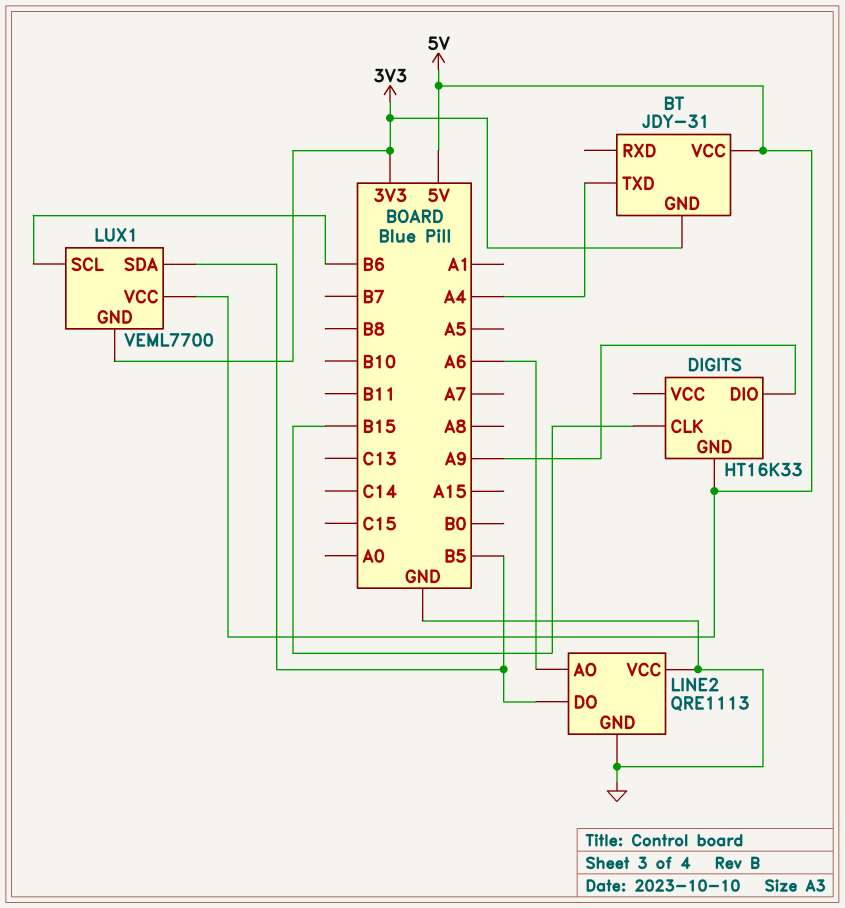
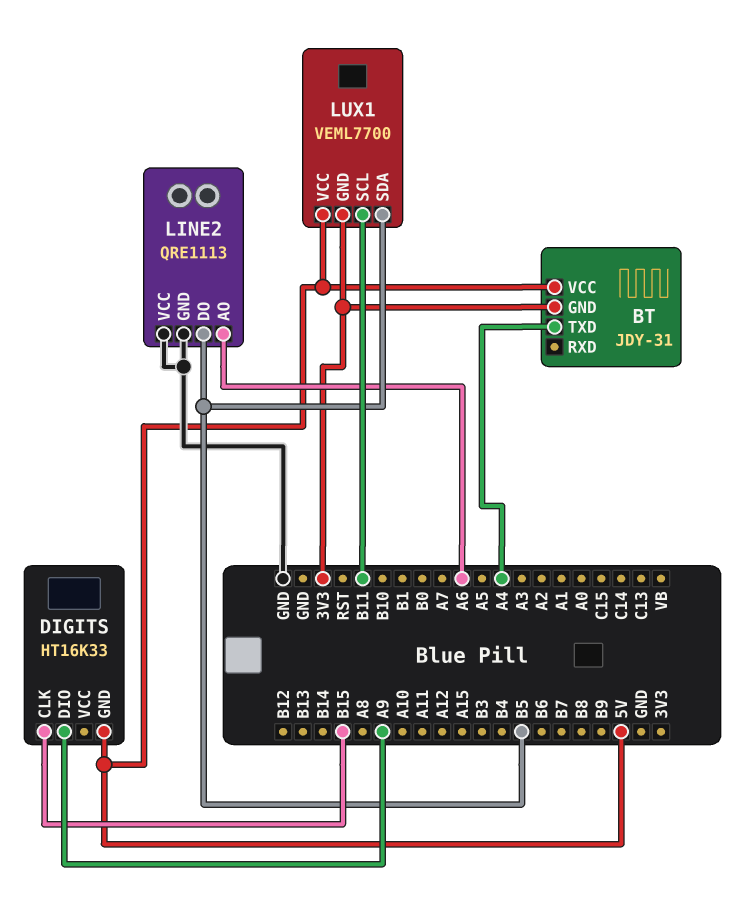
LUX1 pin SCL: B6 -> B11

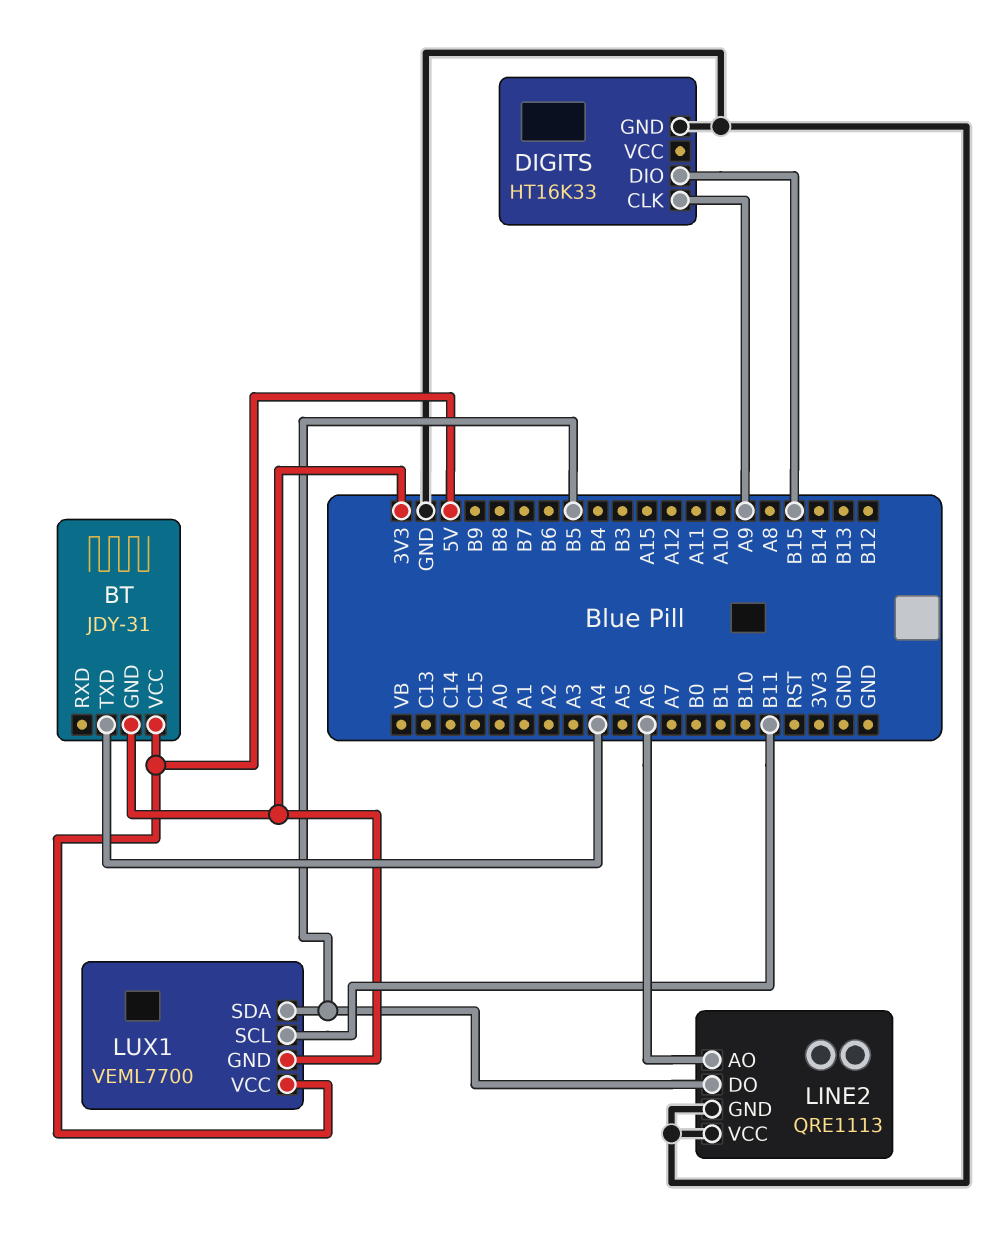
DIGITS pin CLK: B15 -> A9
DIGITS pin DIO: A9 -> B15
DIGITS pin GND: 5V -> GND

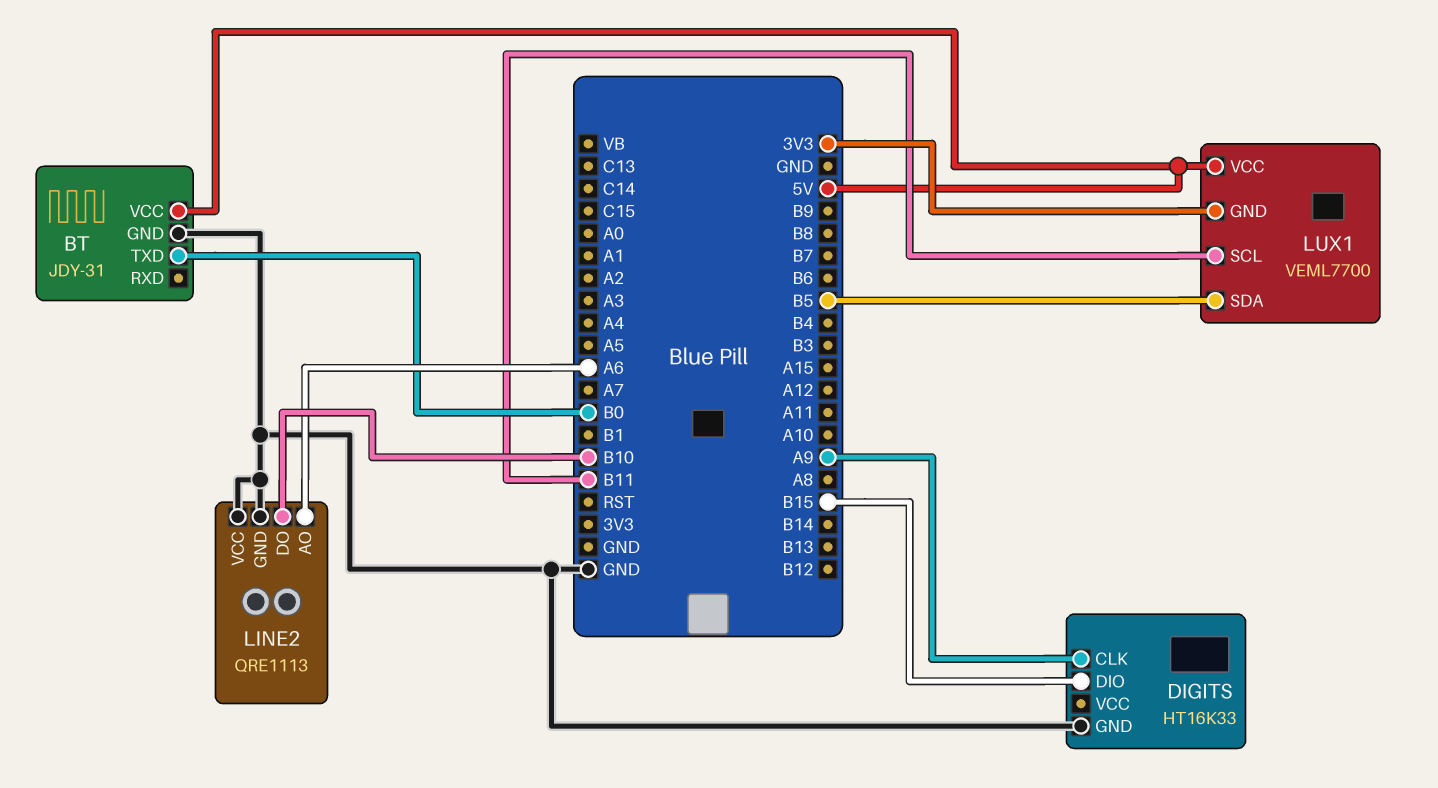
BT pin GND: 3V3 -> GND
BT pin TXD: A4 -> B0
LINE2 pin DO: B5 -> B10

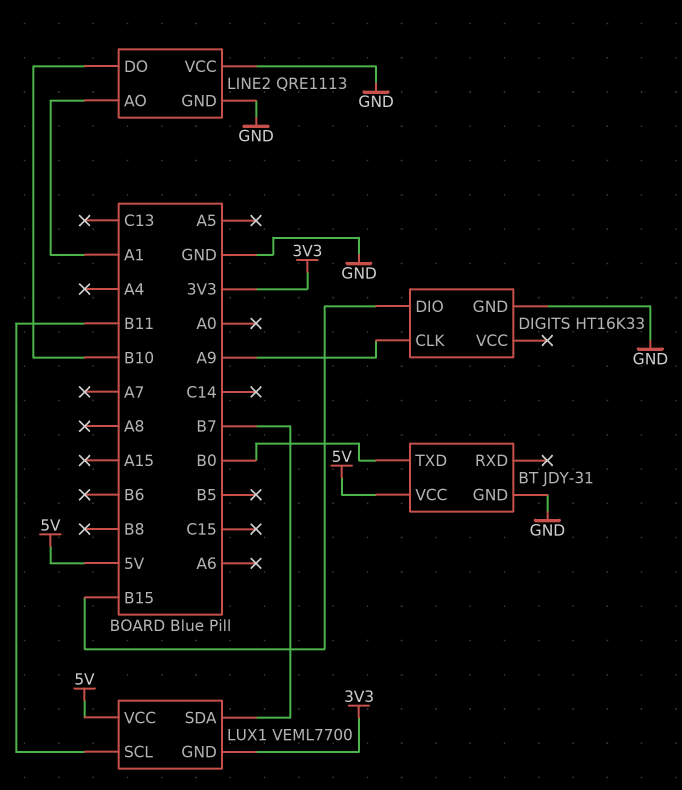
LINE2 pin AO: A6 -> A1
LUX1 pin SDA: B5 -> B7

